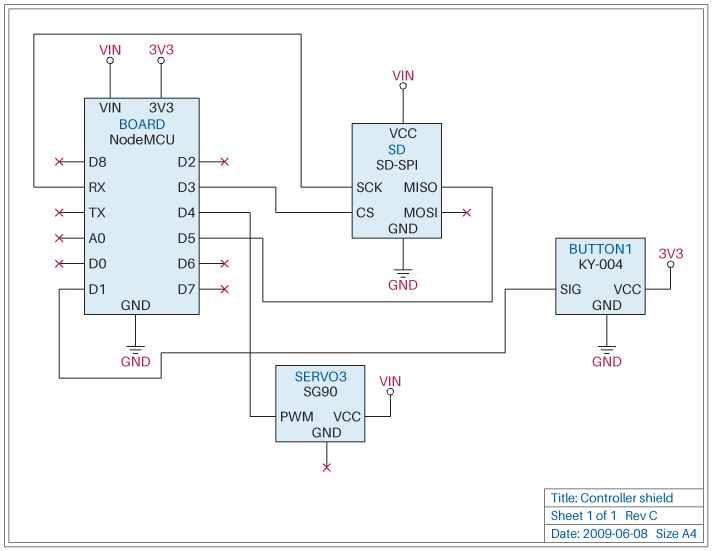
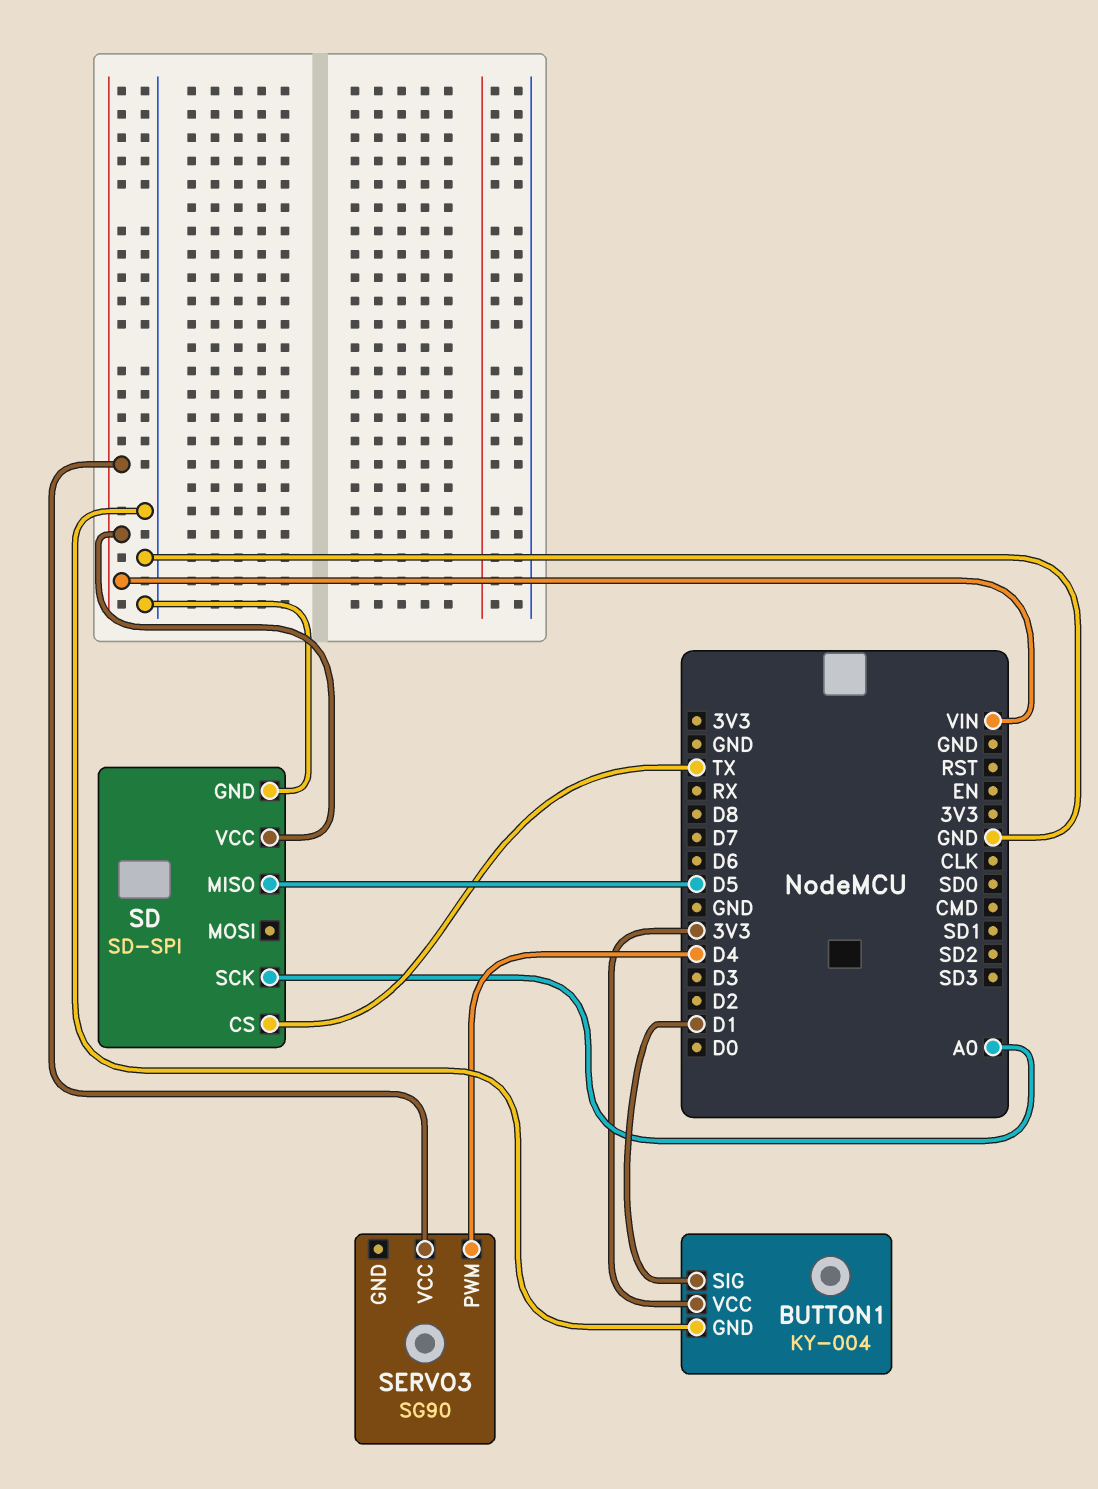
SD pin CS: D3 -> TX
SD pin SCK: RX -> A0

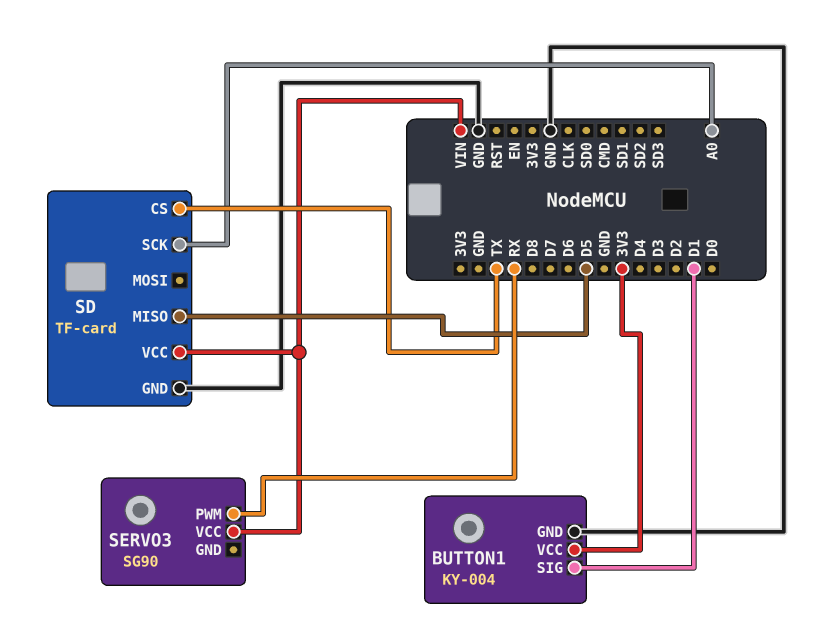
SD: SD-SPI -> TF-card
SERVO3 pin PWM: D4 -> RX

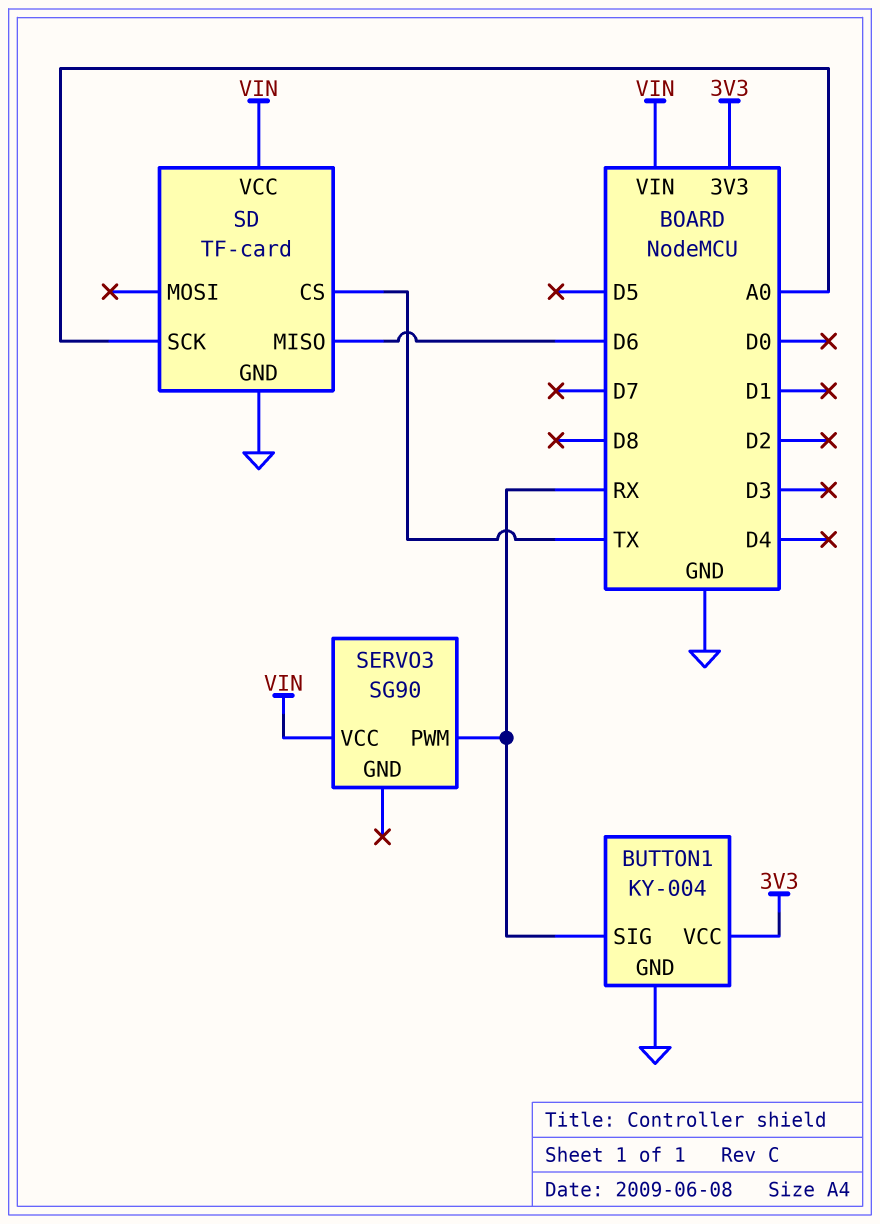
BUTTON1 pin SIG: D1 -> RX
SD pin MISO: D5 -> D6

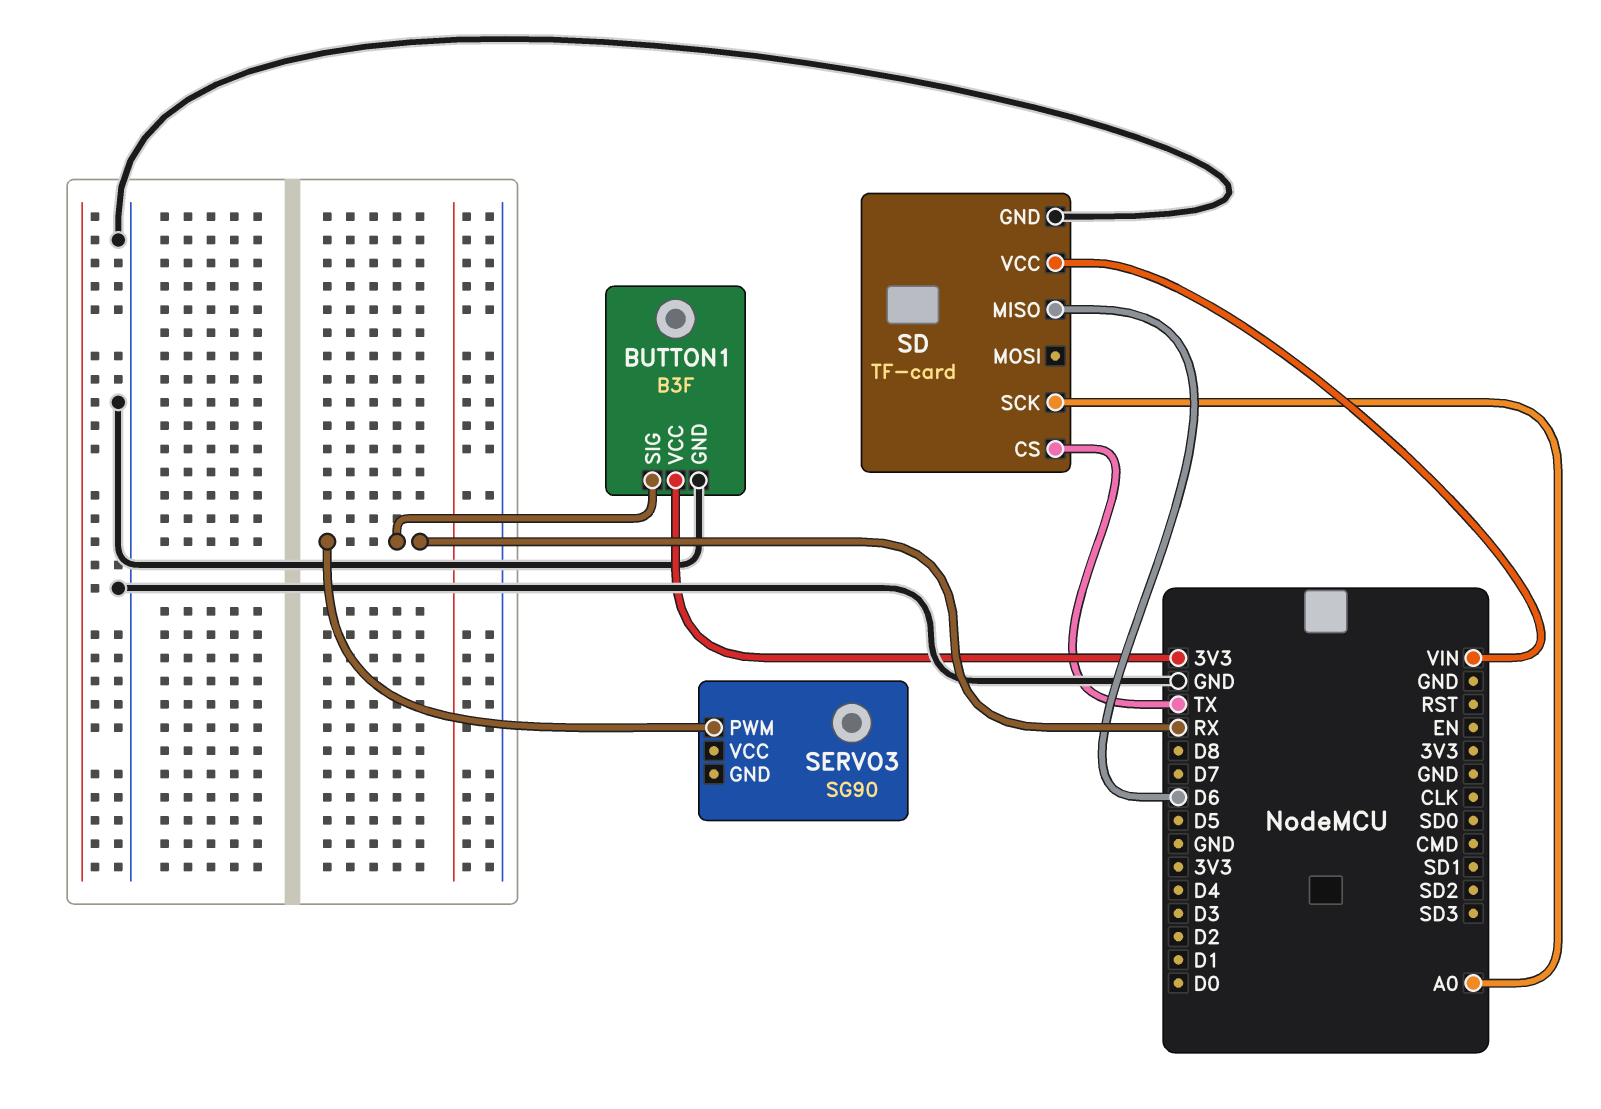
BUTTON1: KY-004 -> B3F
SERVO3 pin VCC: VIN -> none

